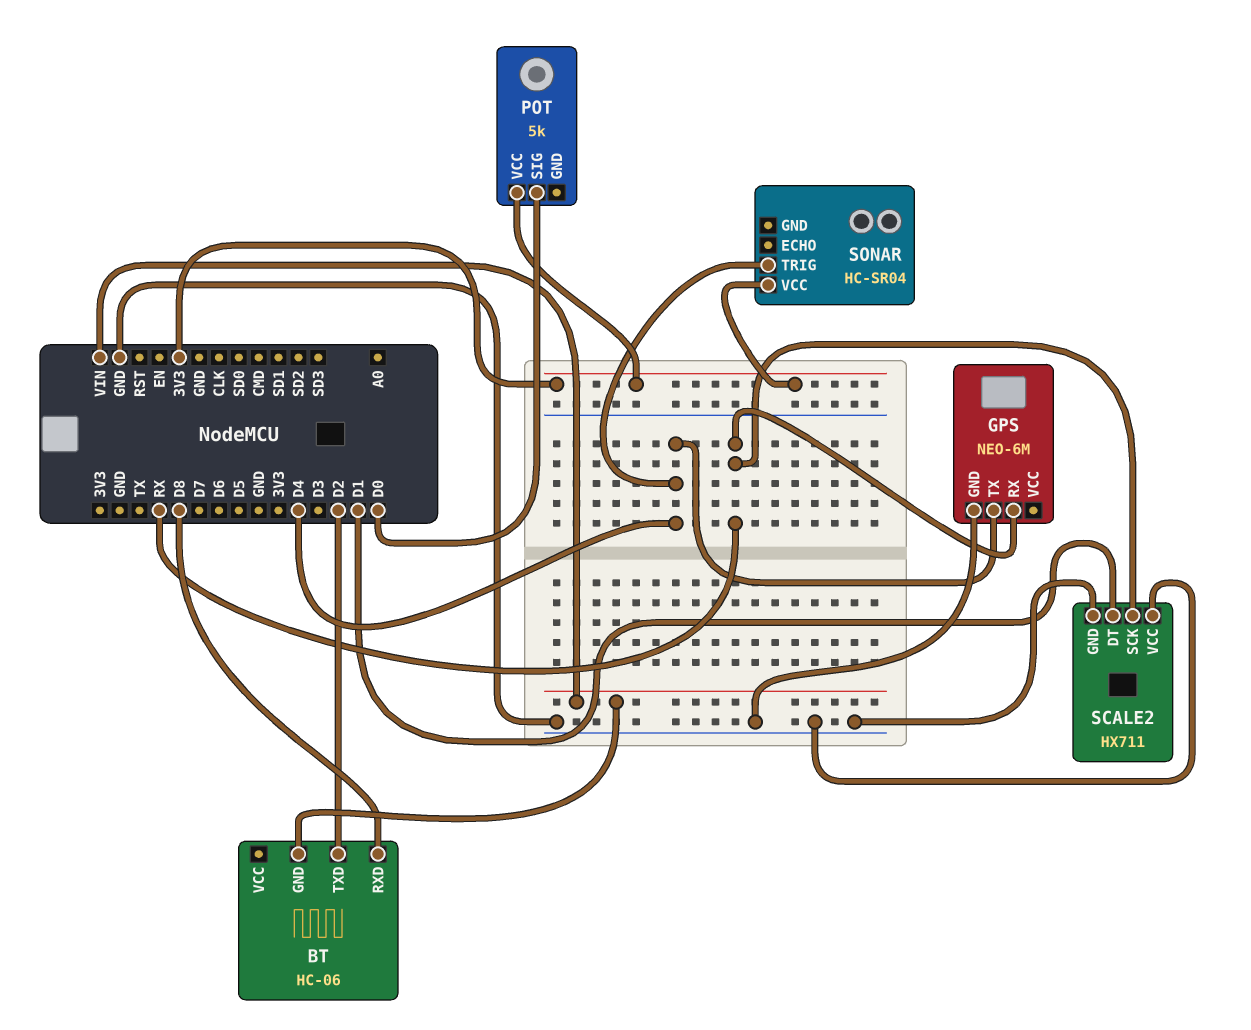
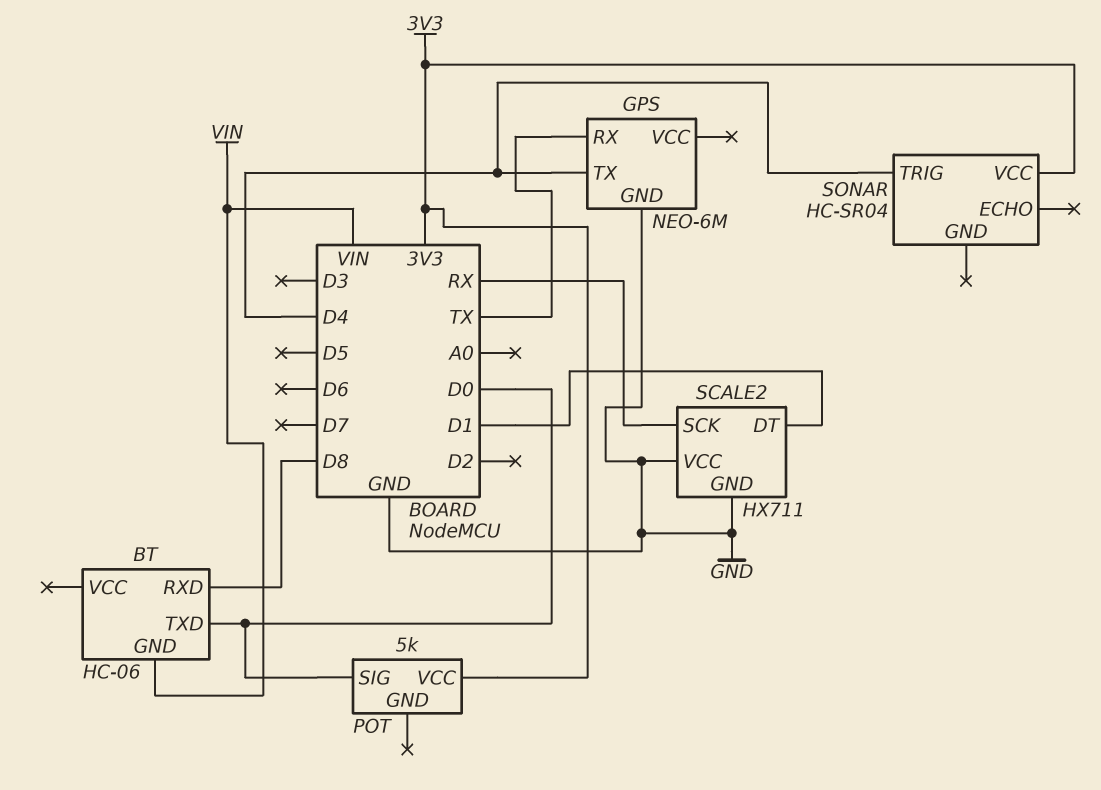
BT pin TXD: D2 -> D0
GPS pin RX: RX -> TX

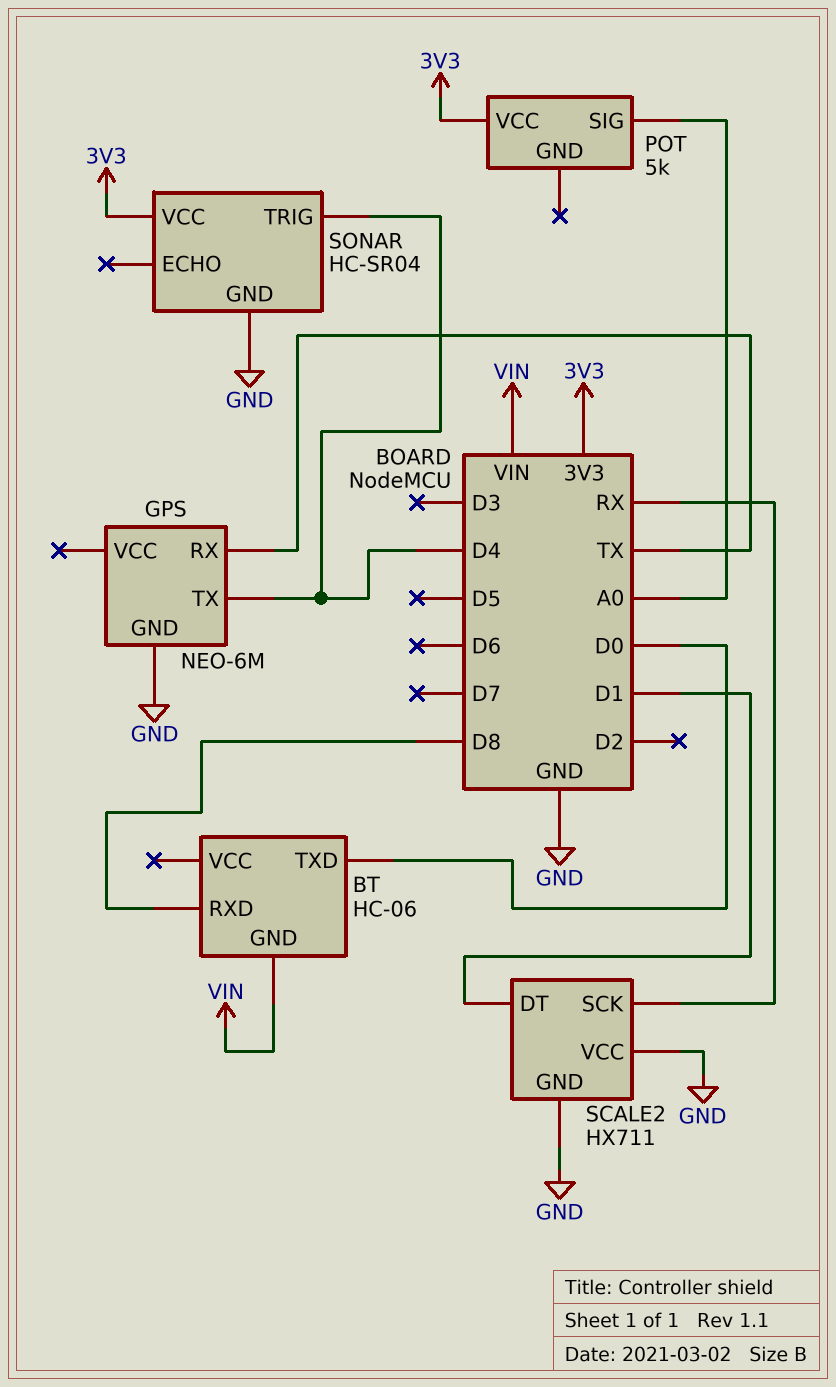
POT pin SIG: D0 -> A0
SONAR pin GND: none -> GND

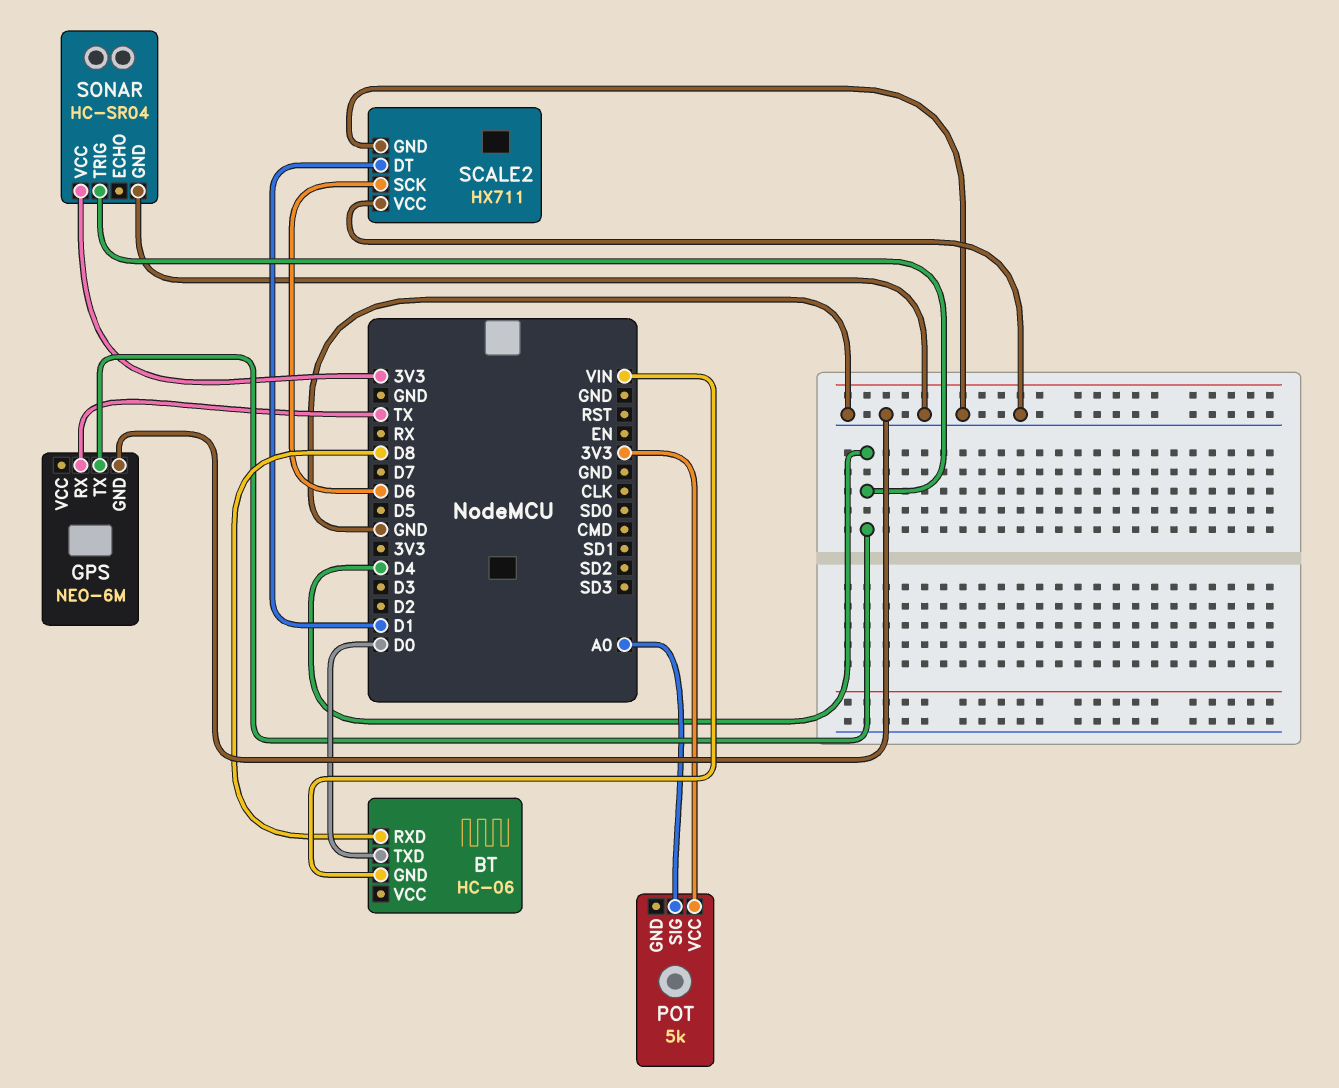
SCALE2 pin SCK: RX -> D6

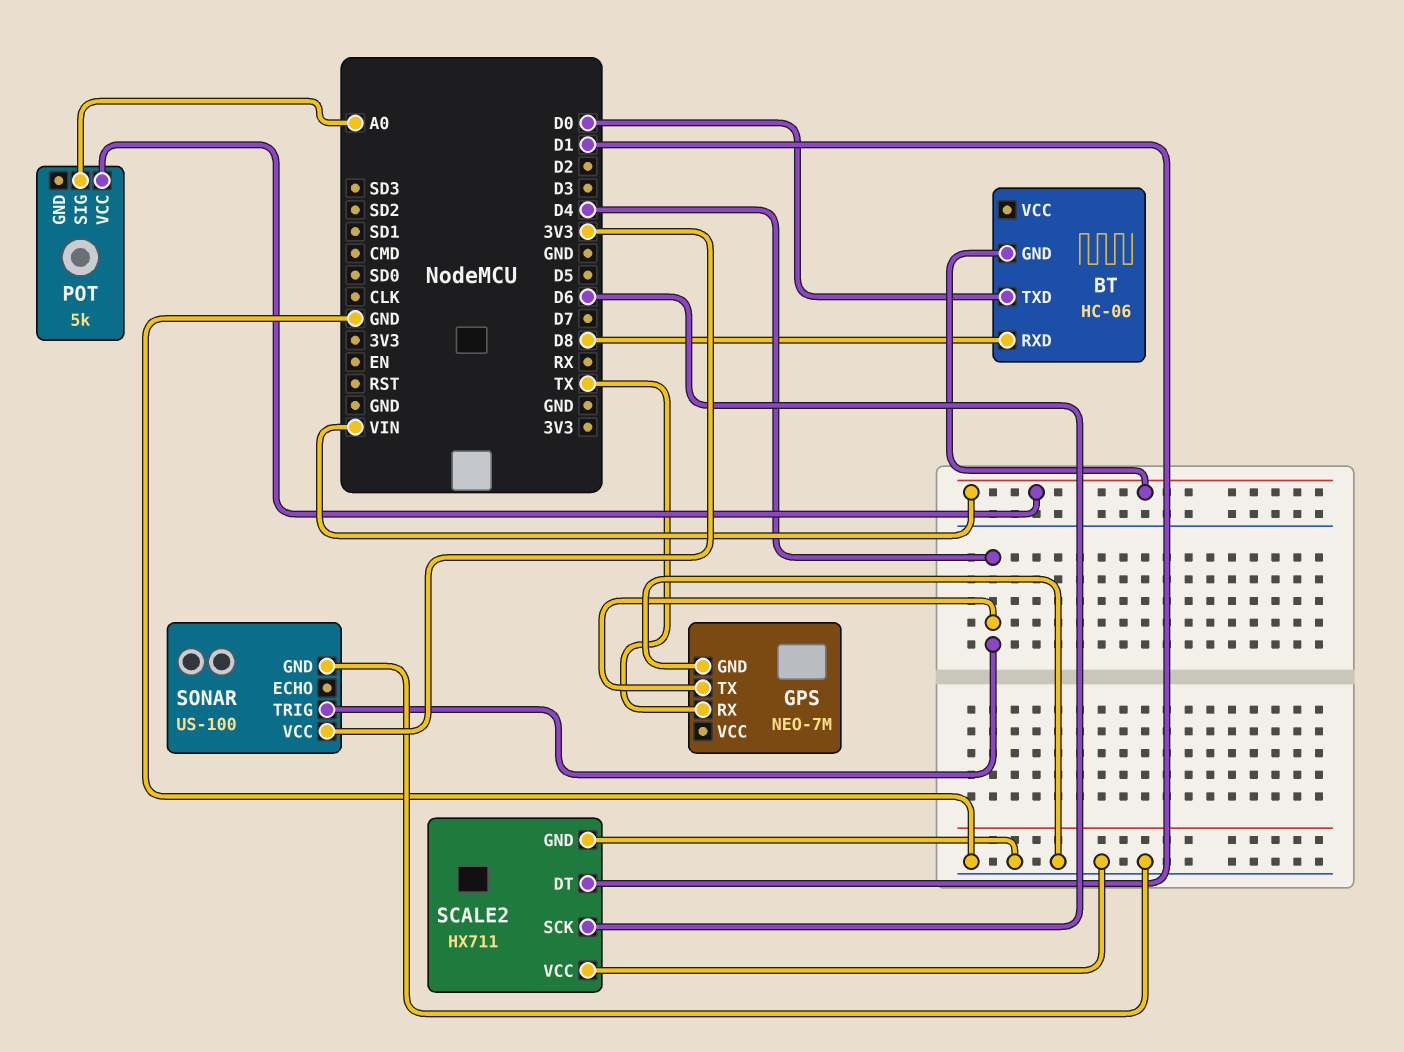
GPS: NEO-6M -> NEO-7M
POT pin VCC: 3V3 -> VIN
SONAR: HC-SR04 -> US-100

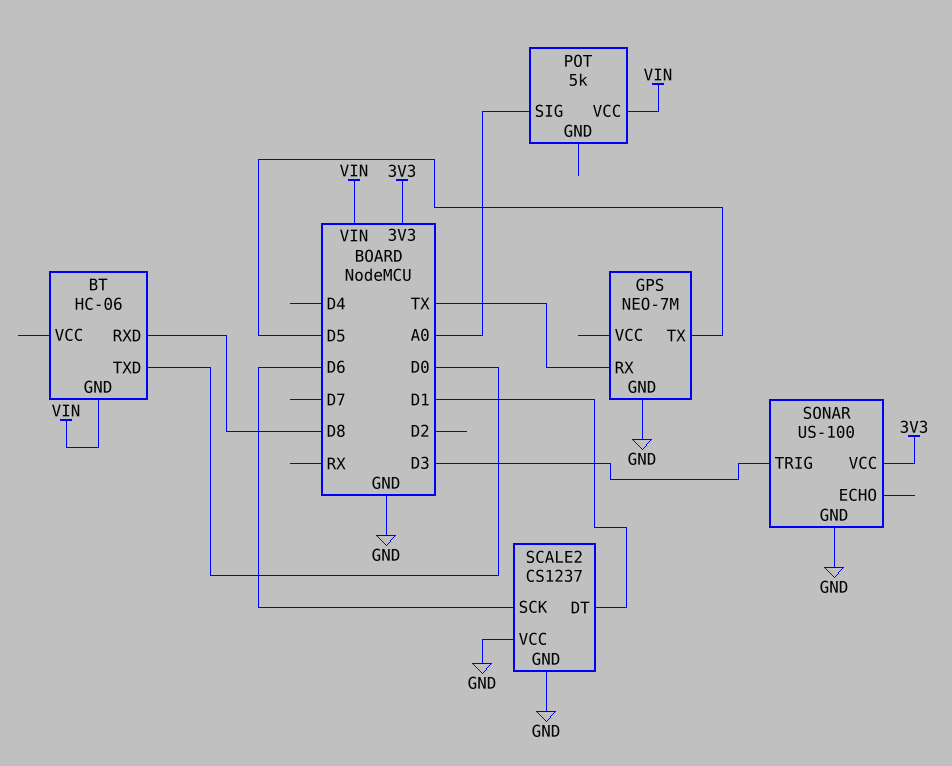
GPS pin TX: D4 -> D5
SCALE2: HX711 -> CS1237
SONAR pin TRIG: D4 -> D3

